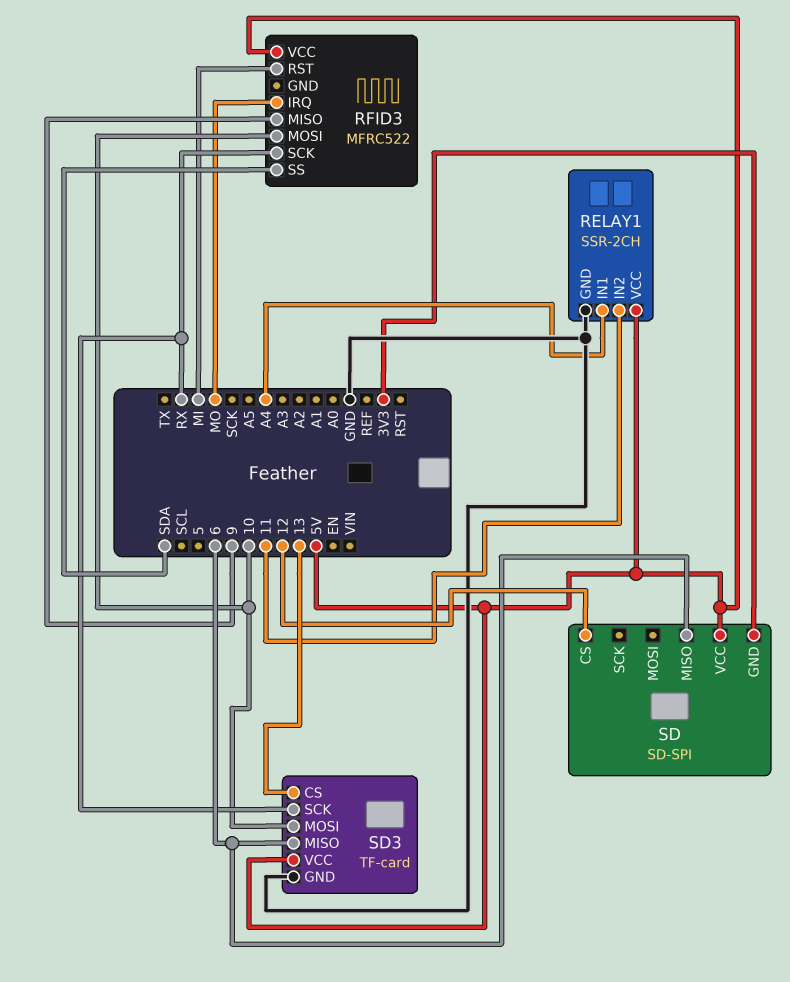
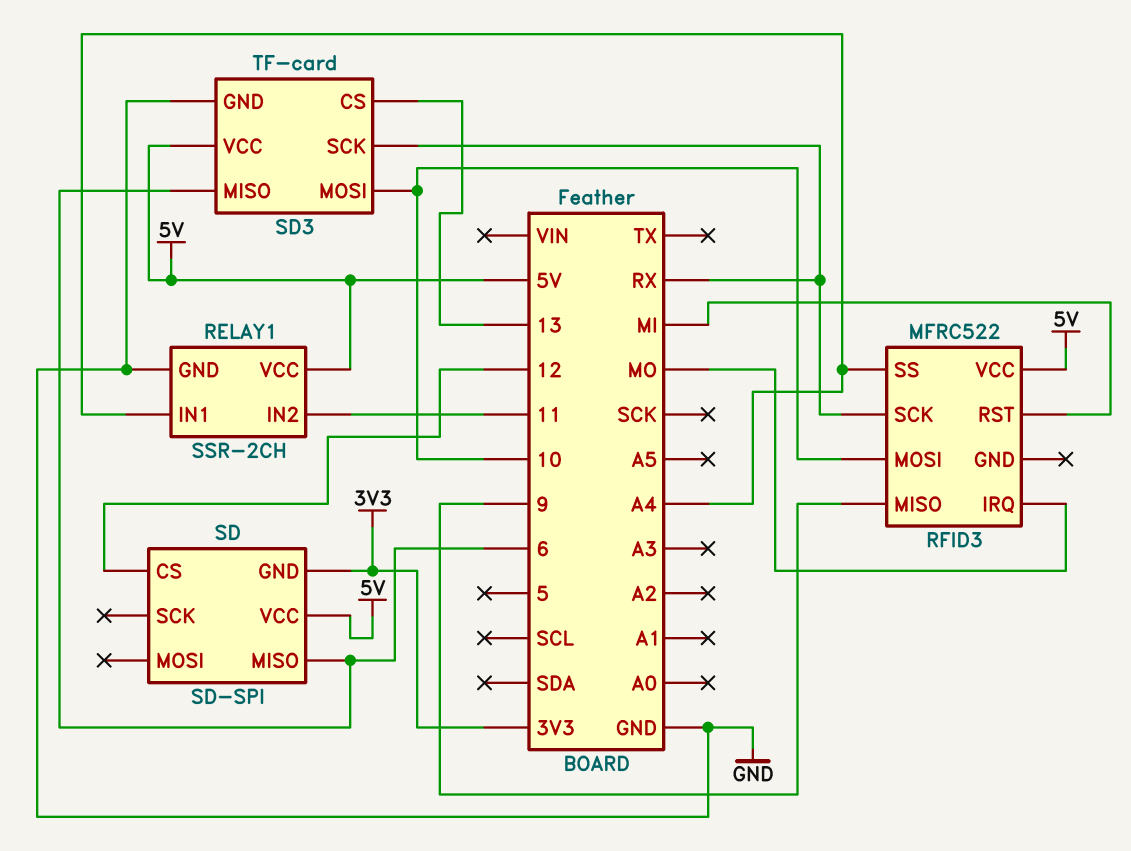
RFID3 pin SS: SDA -> A4

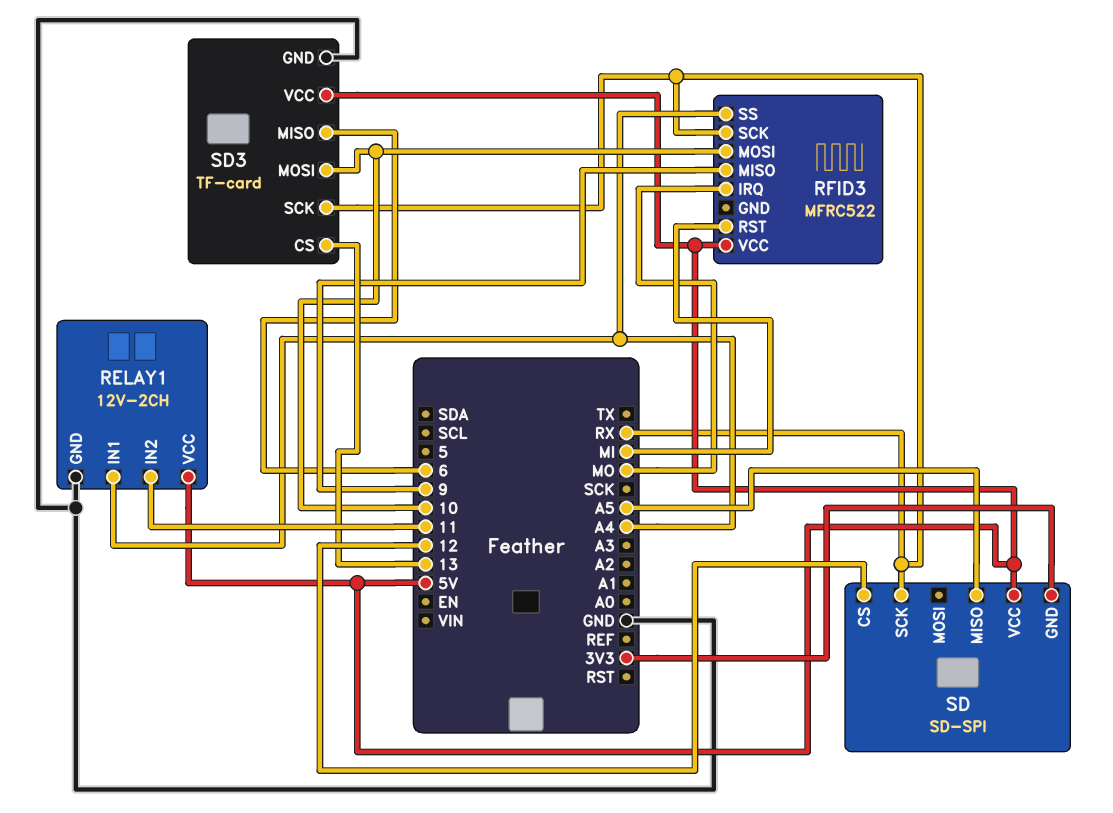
RELAY1: SSR-2CH -> 12V-2CH
SD pin MISO: 6 -> A5
SD pin SCK: none -> RX

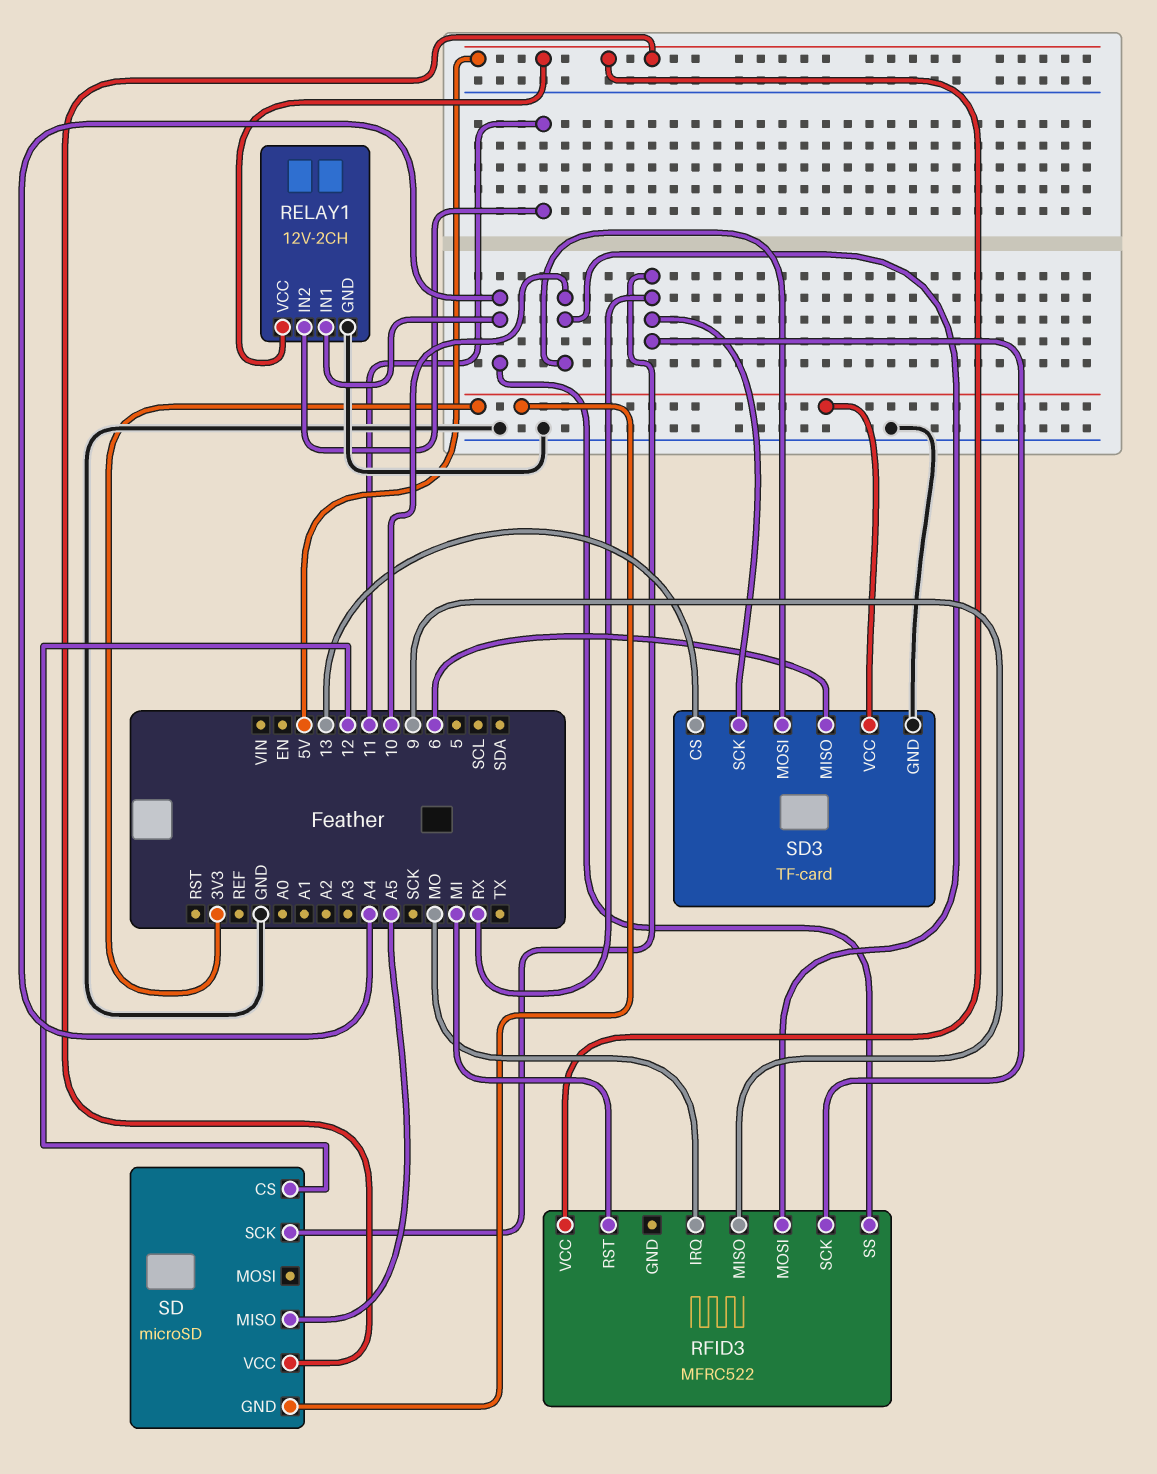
SD: SD-SPI -> microSD
SD3 pin VCC: 5V -> 3V3

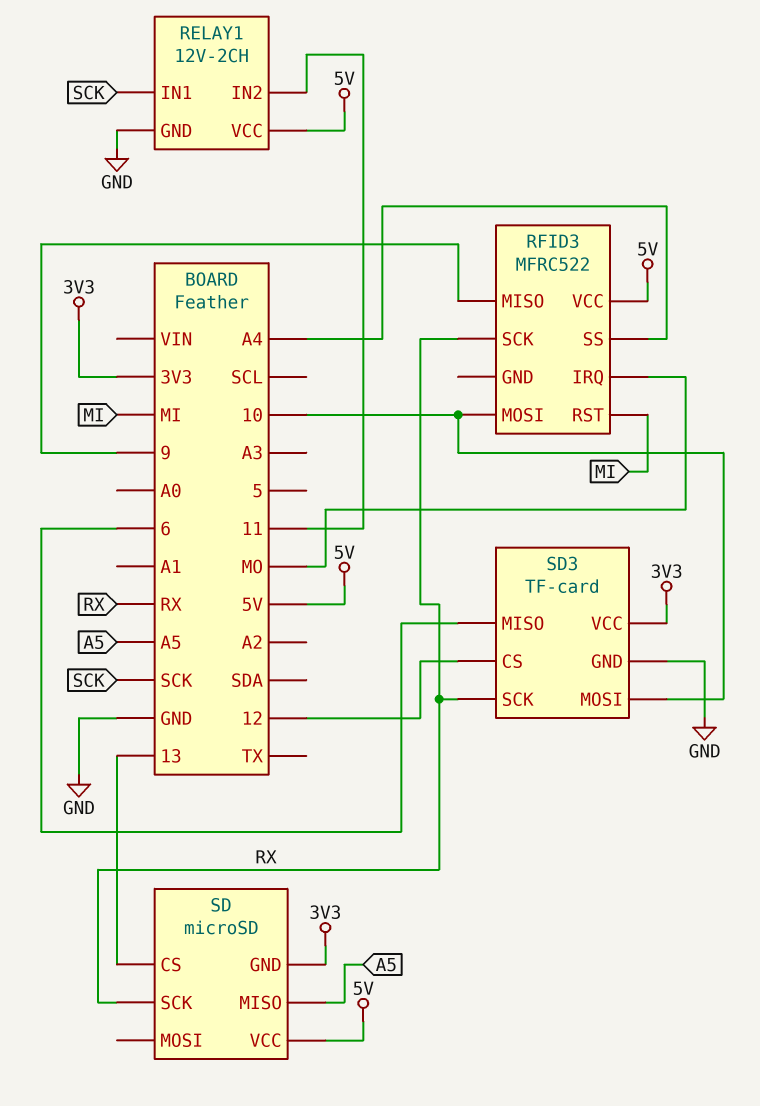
RELAY1 pin IN1: A4 -> SCK
SD pin CS: 12 -> 13
SD3 pin CS: 13 -> 12

